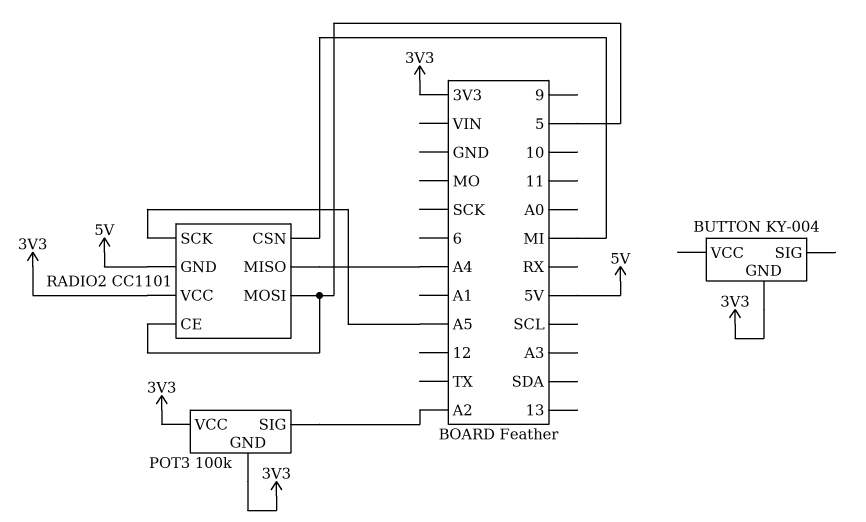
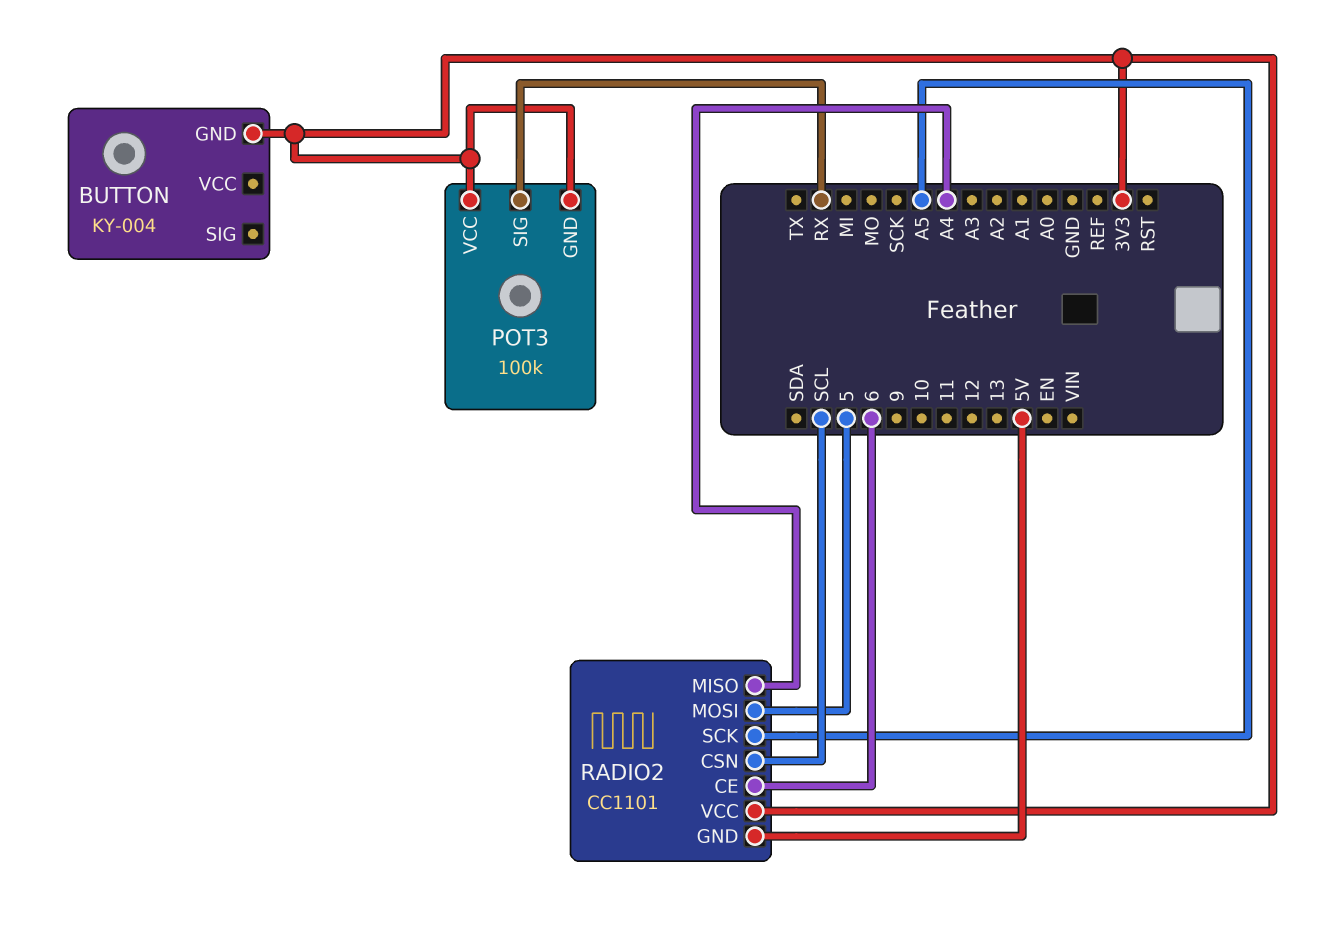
POT3 pin SIG: A2 -> RX
RADIO2 pin CE: 5 -> 6
RADIO2 pin CSN: MI -> SCL

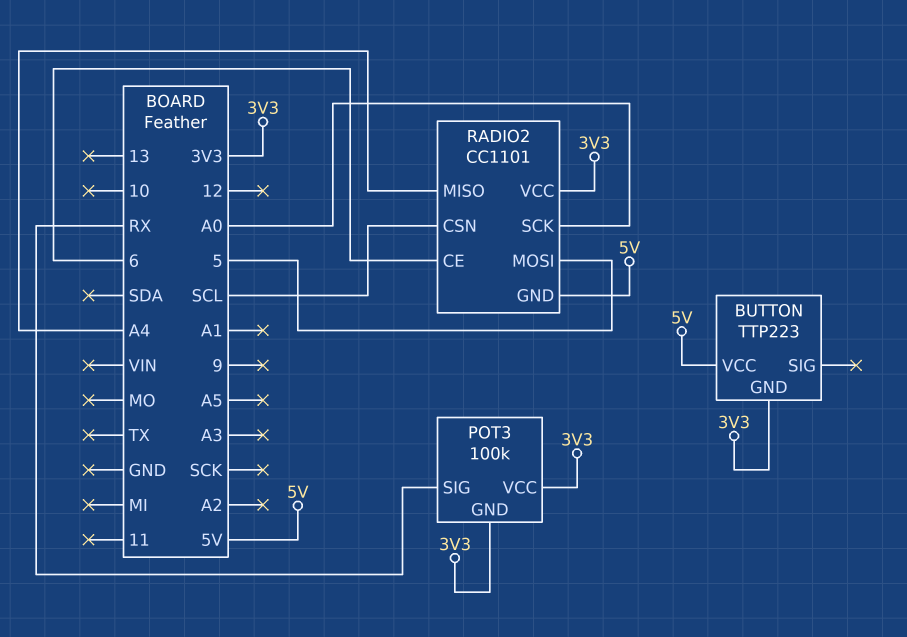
BUTTON: KY-004 -> TTP223
BUTTON pin VCC: none -> 5V
RADIO2 pin SCK: A5 -> A0

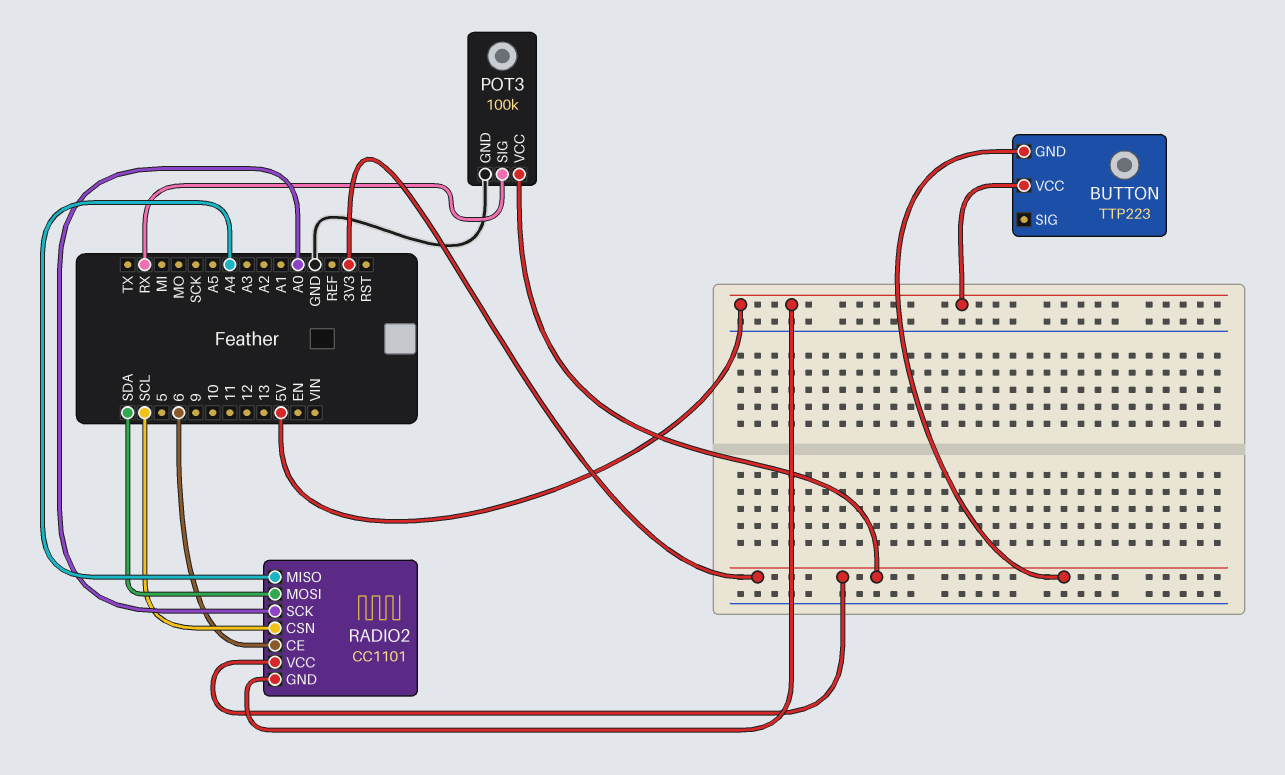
POT3 pin GND: 3V3 -> GND
RADIO2 pin MOSI: 5 -> SDA

